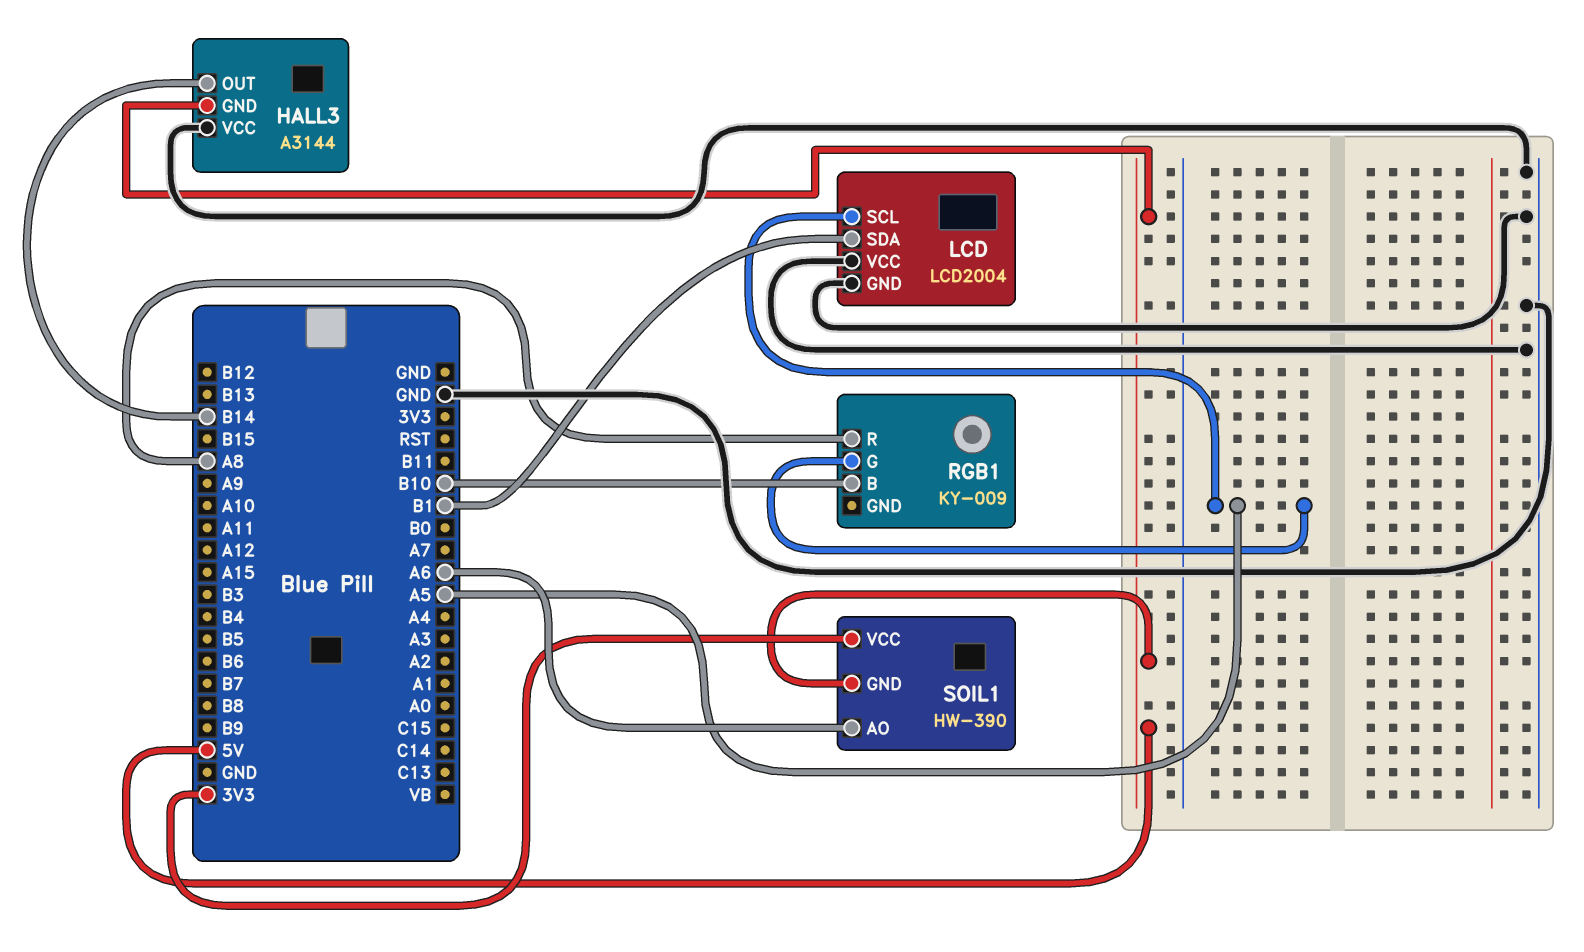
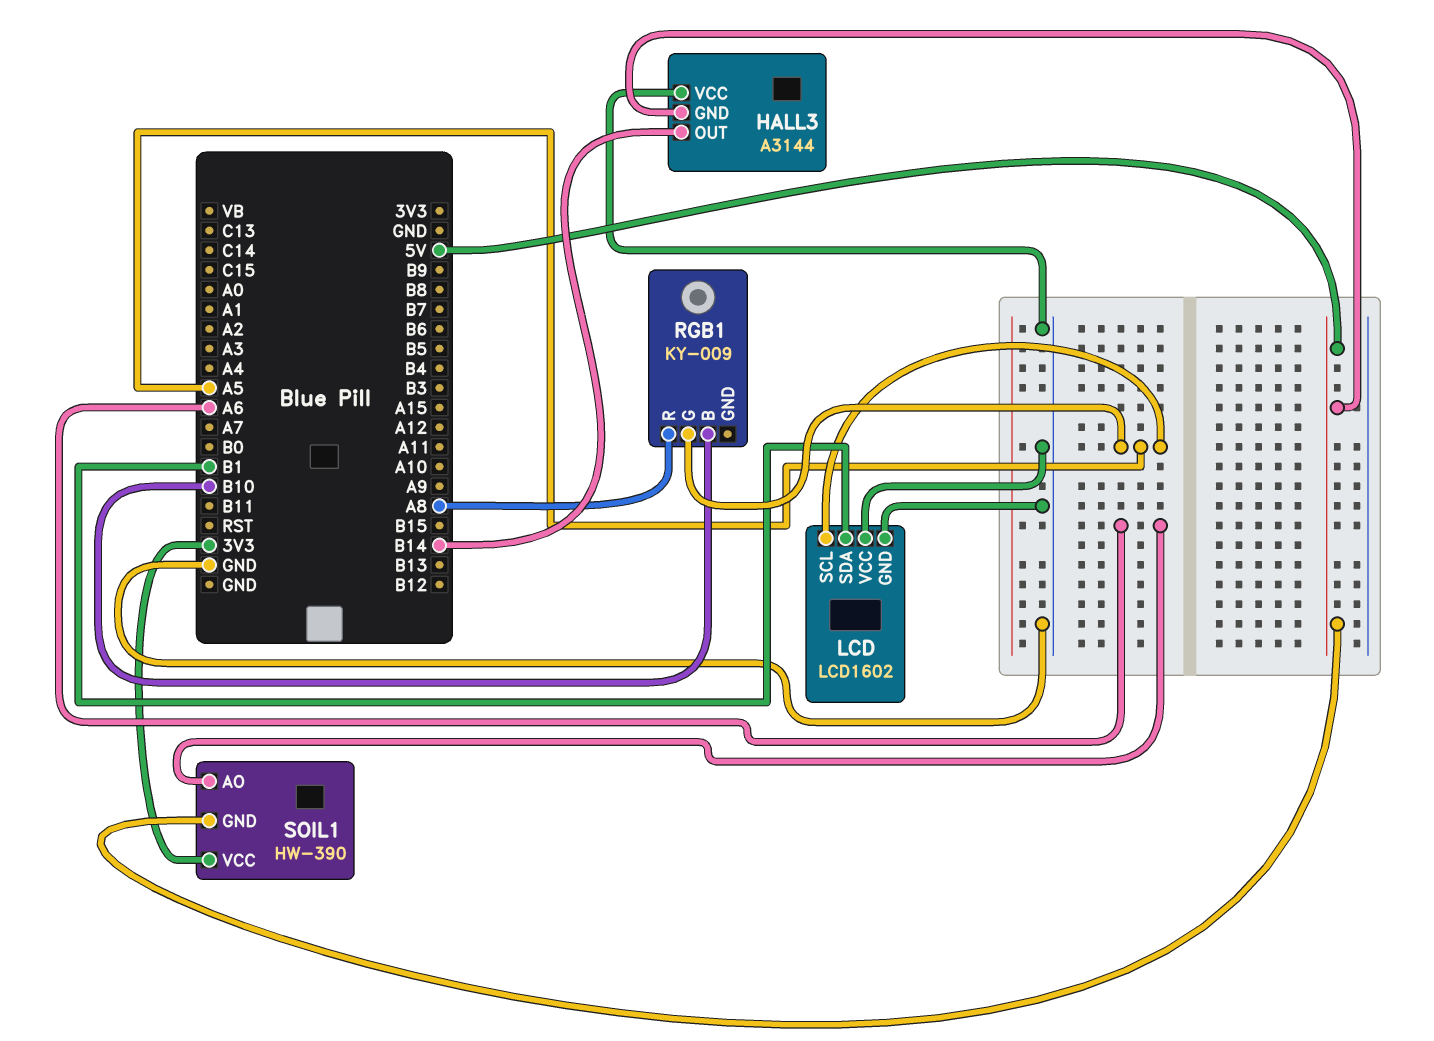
LCD: LCD2004 -> LCD1602

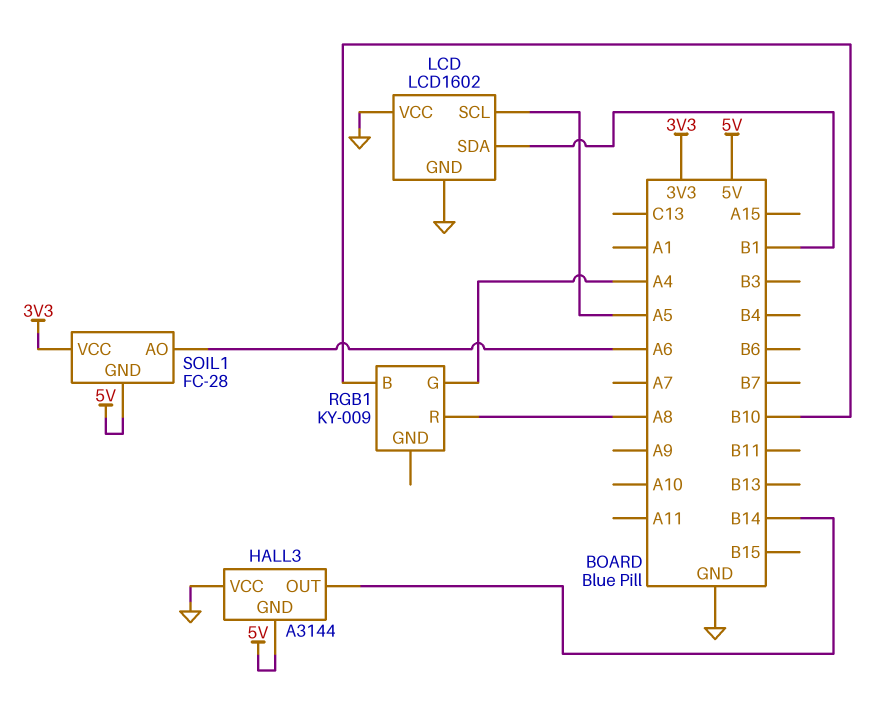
RGB1 pin G: A5 -> A4
SOIL1: HW-390 -> FC-28

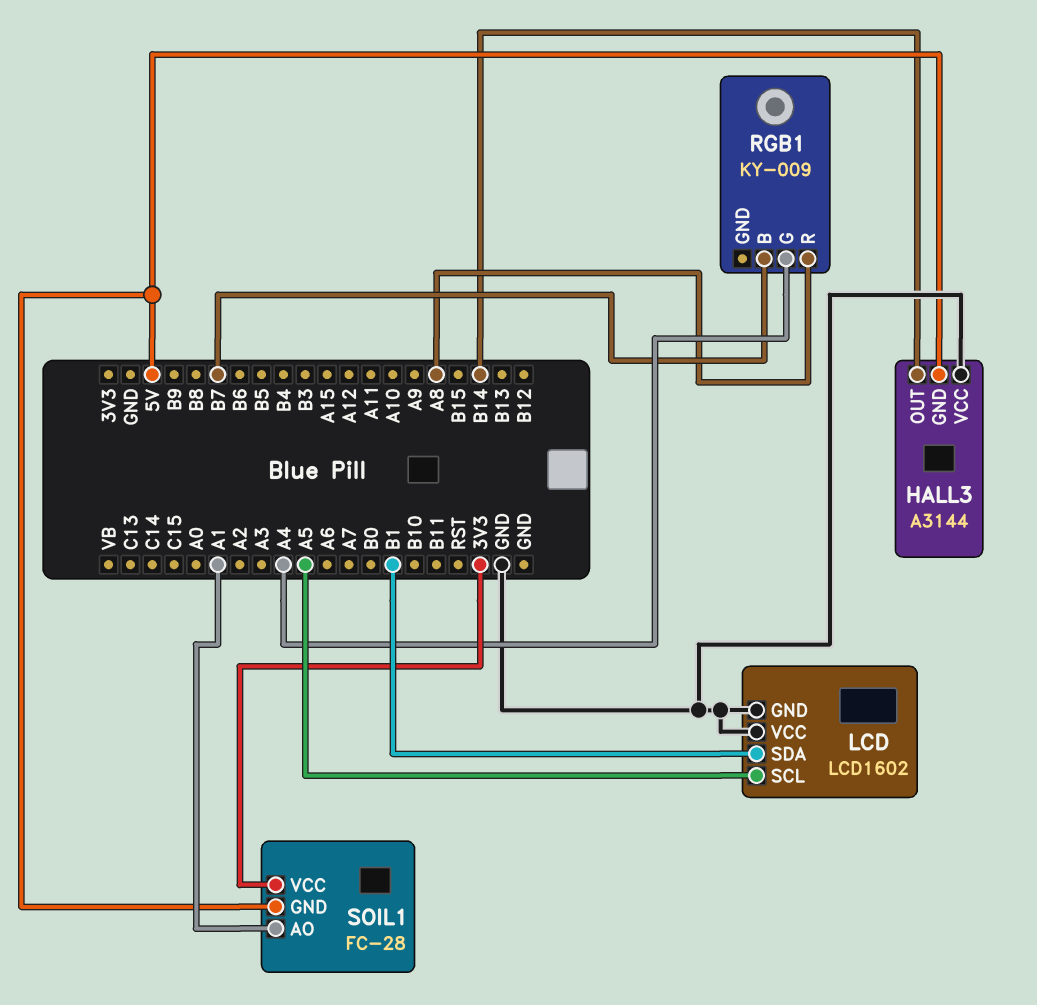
RGB1 pin B: B10 -> B7
SOIL1 pin AO: A6 -> A1

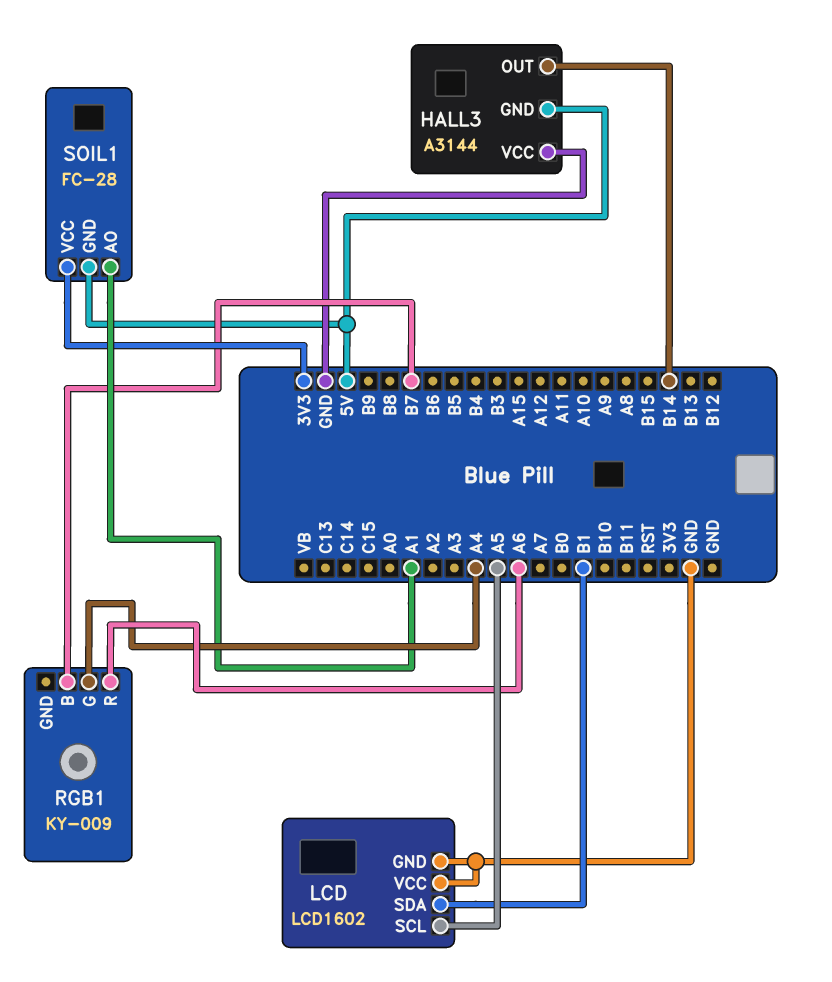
RGB1 pin R: A8 -> A6

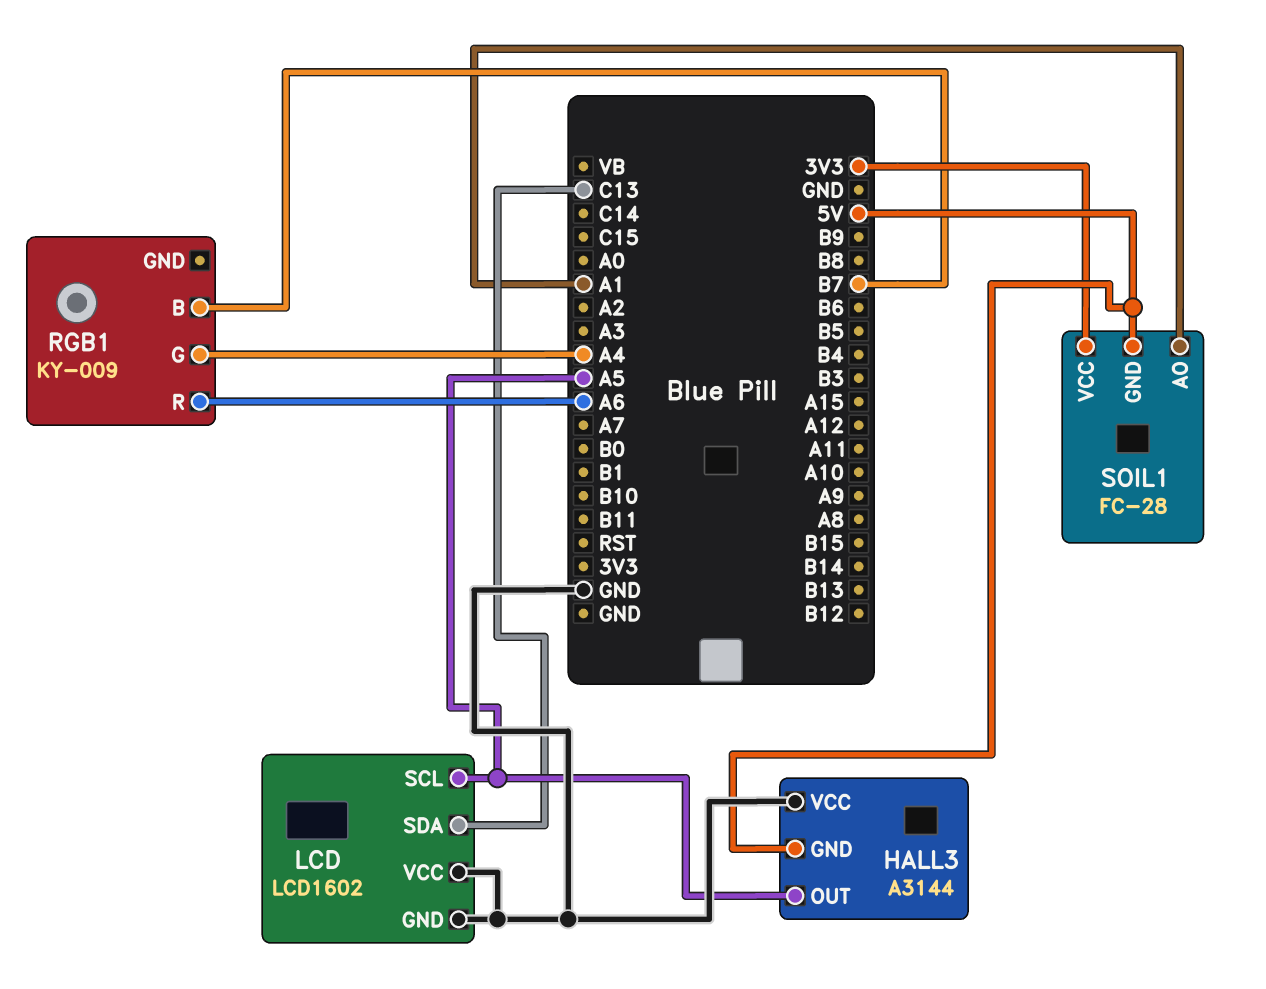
HALL3 pin OUT: B14 -> A5
LCD pin SDA: B1 -> C13

